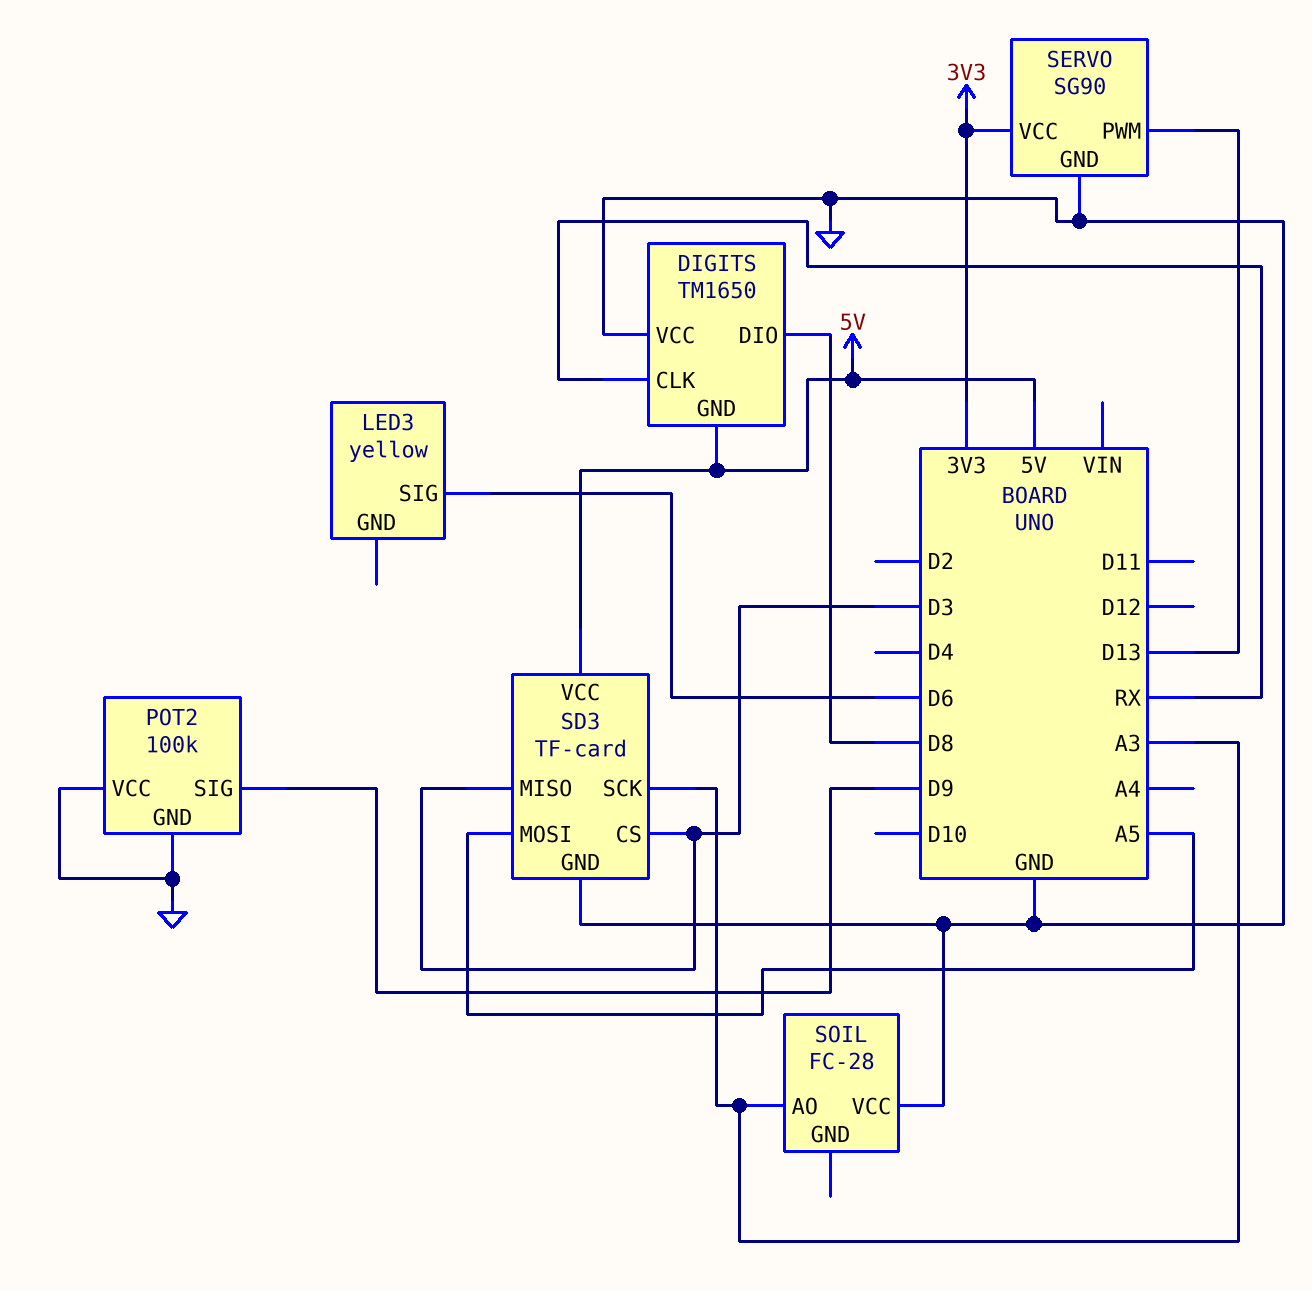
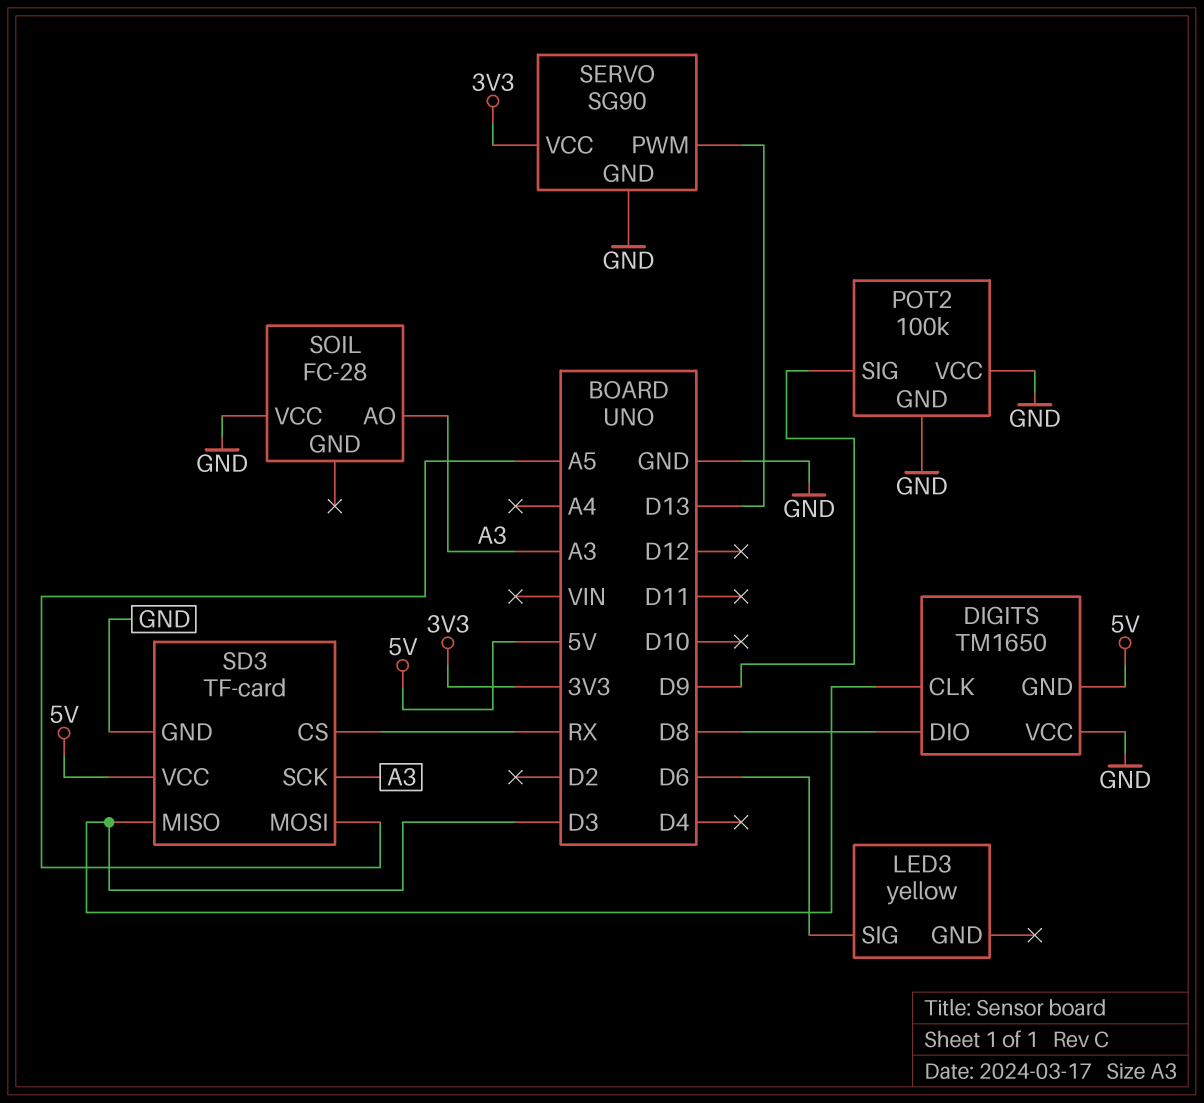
DIGITS pin CLK: RX -> D3
SD3 pin CS: D3 -> RX

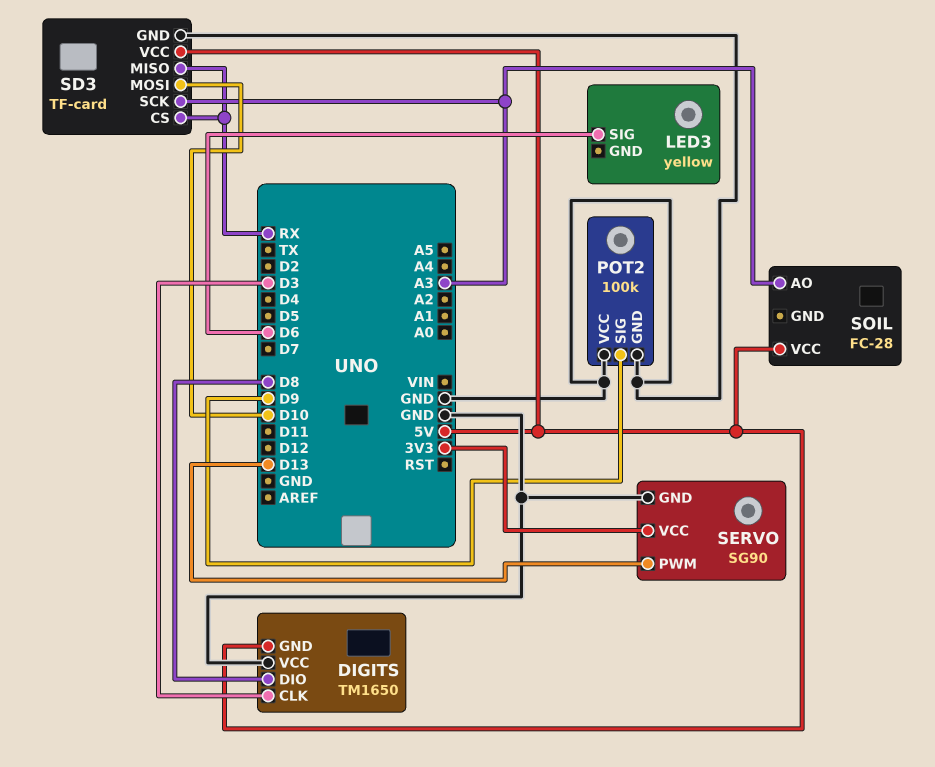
SD3 pin MISO: D3 -> RX
SD3 pin MOSI: A5 -> D10
SOIL pin VCC: GND -> 5V

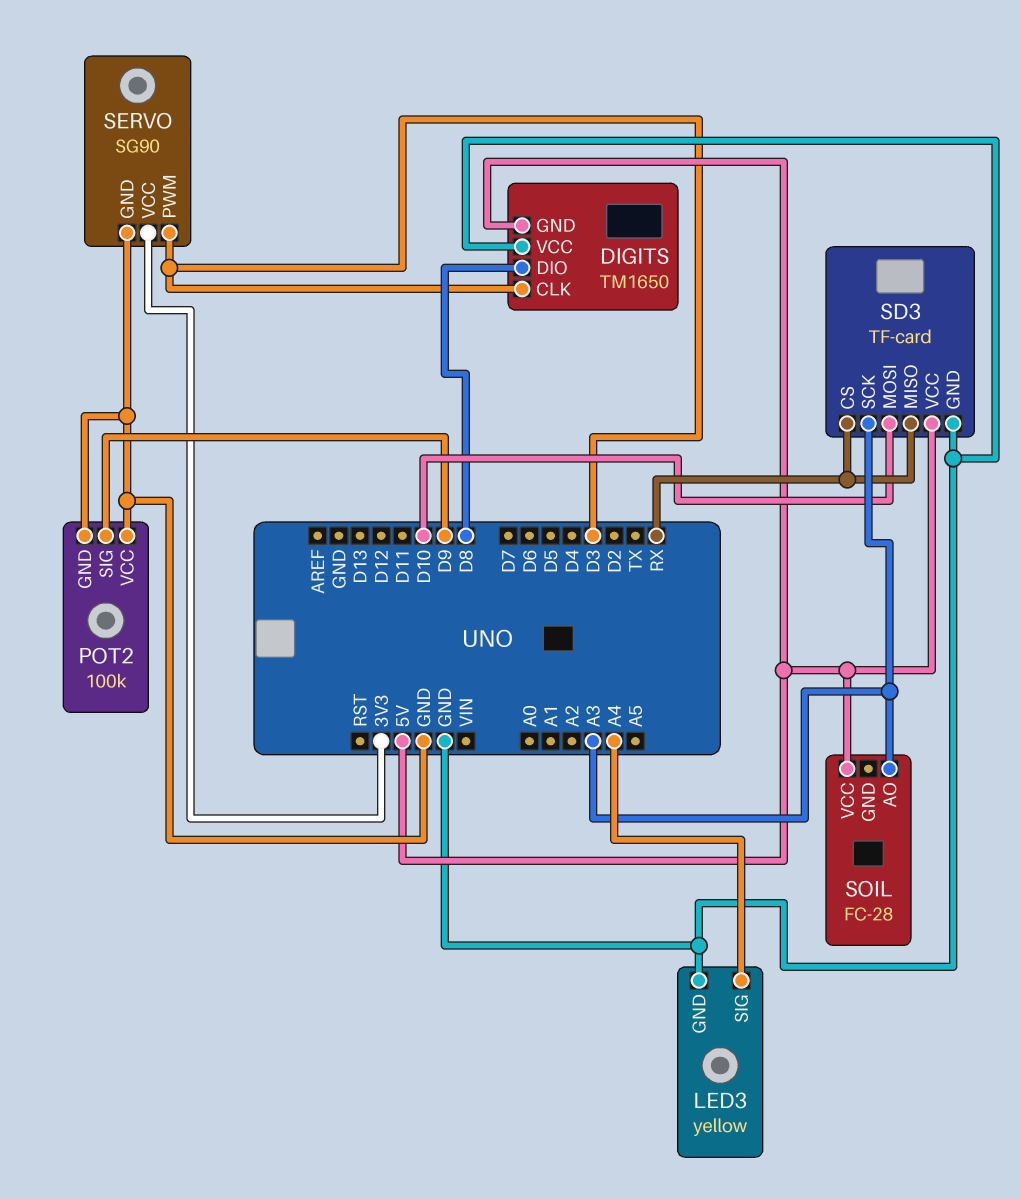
LED3 pin GND: none -> GND
LED3 pin SIG: D6 -> A4
SERVO pin PWM: D13 -> D3

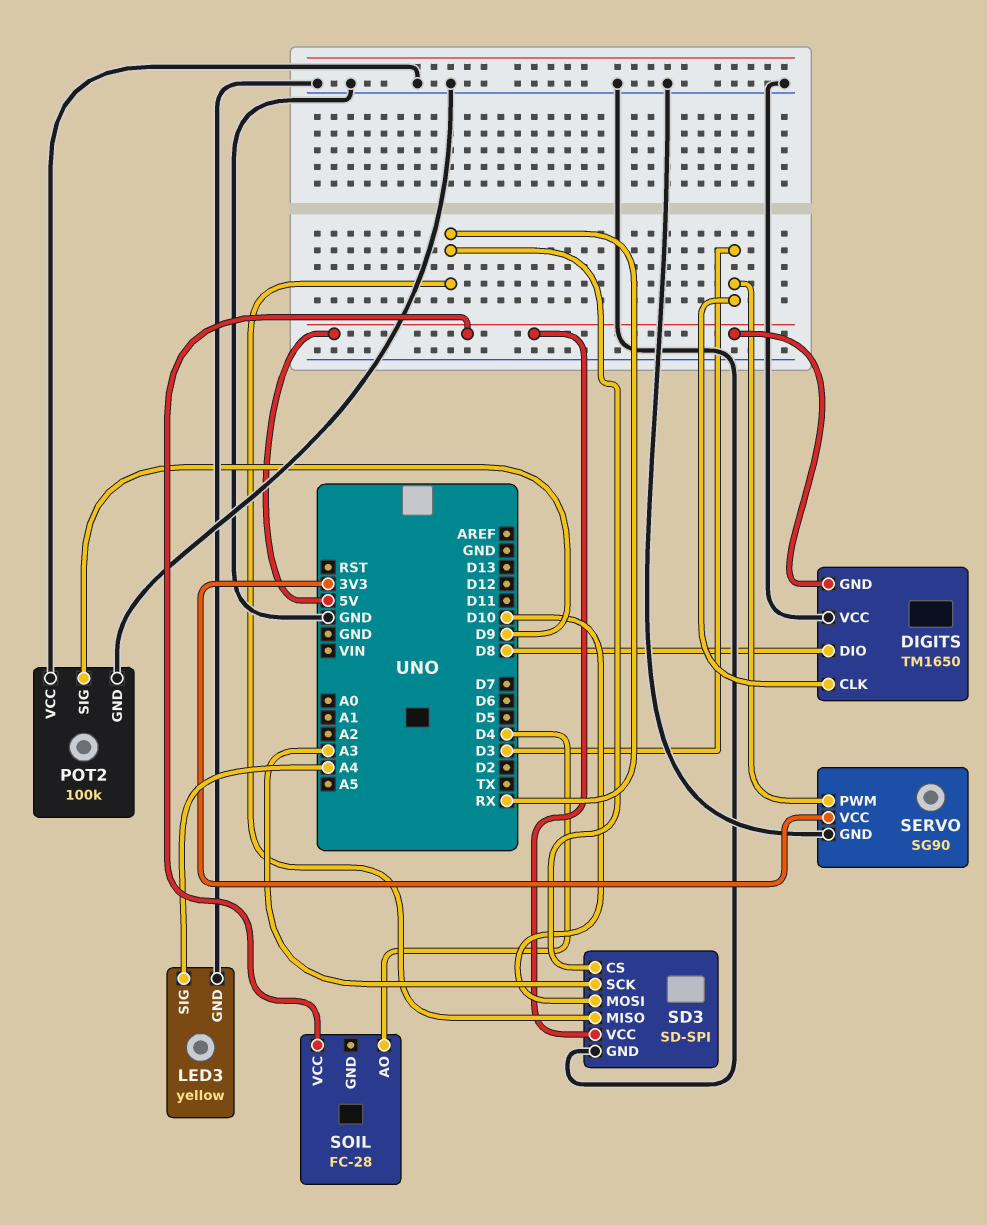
SD3: TF-card -> SD-SPI
SOIL pin AO: A3 -> D4

